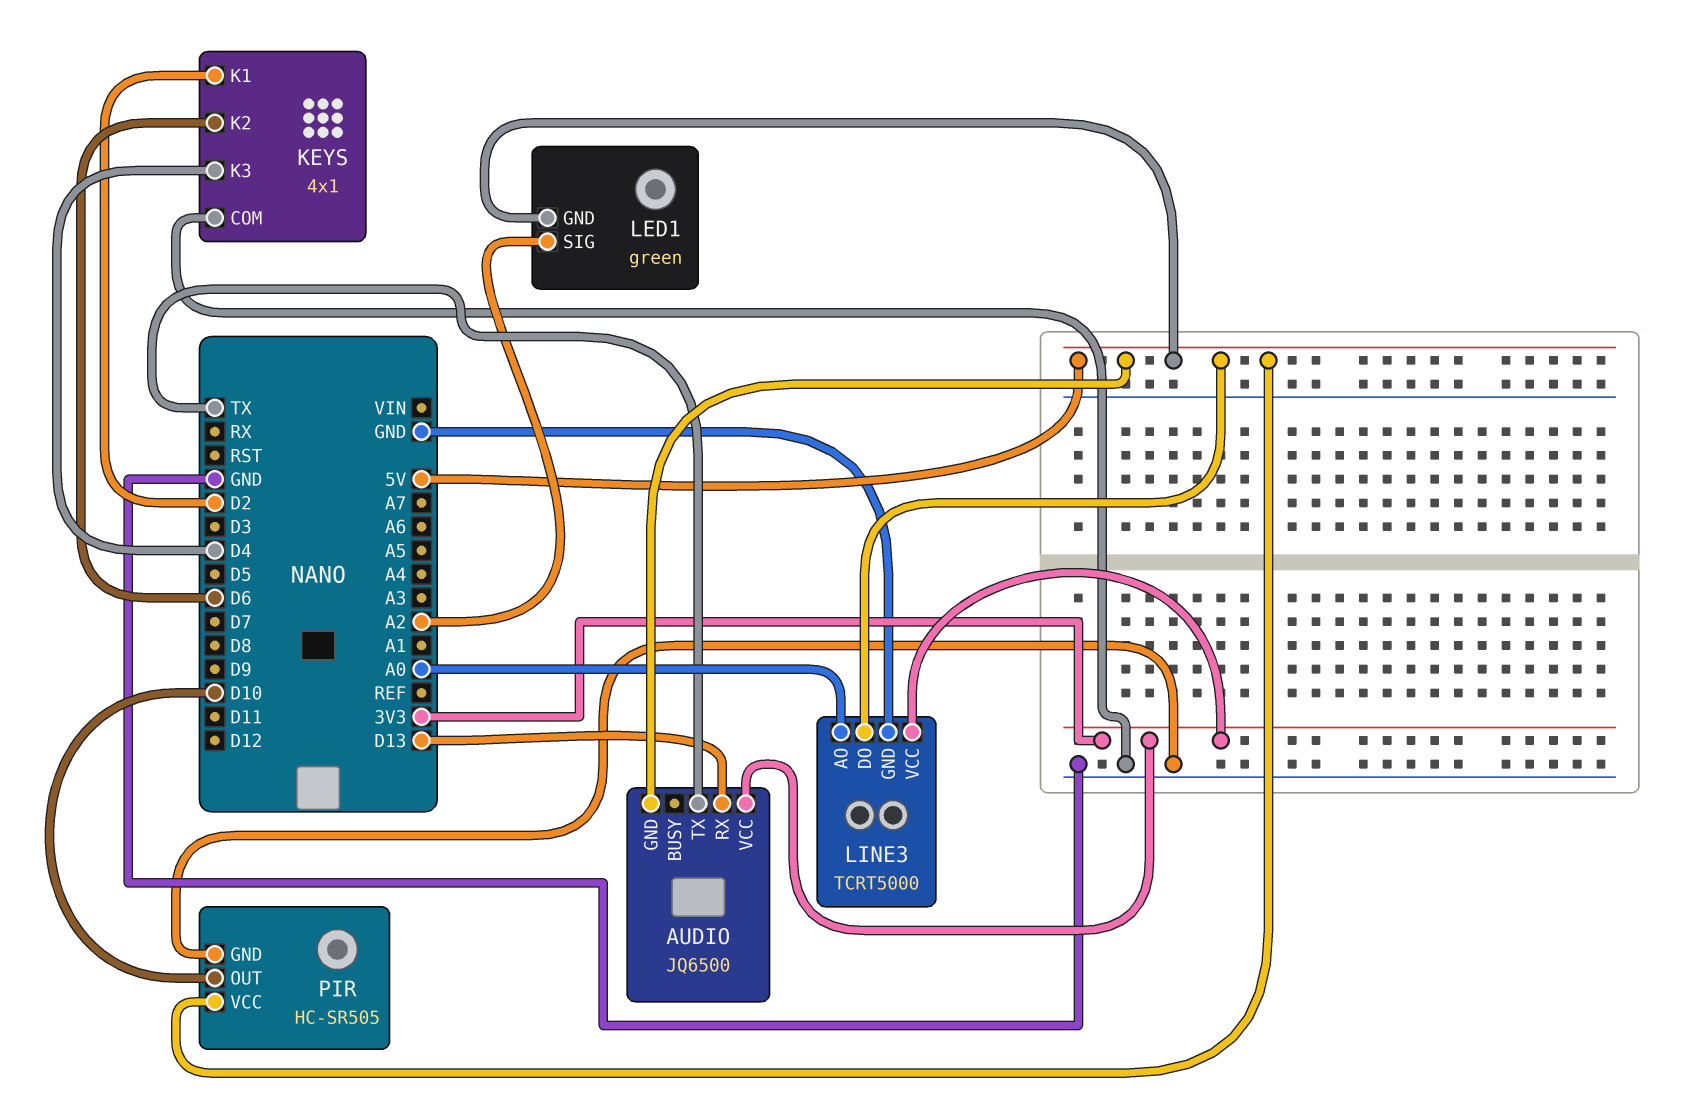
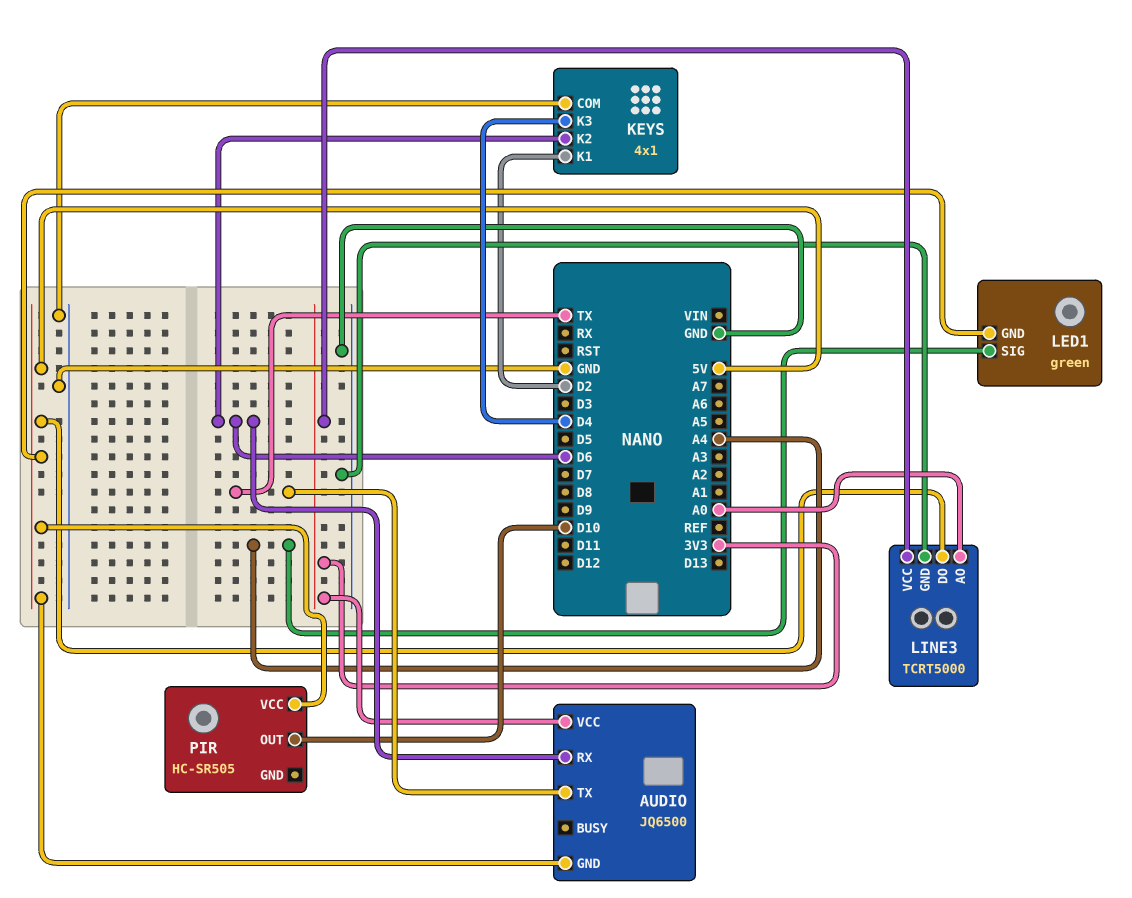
AUDIO pin RX: D13 -> D6
LED1 pin SIG: A2 -> A4
PIR pin GND: GND -> none

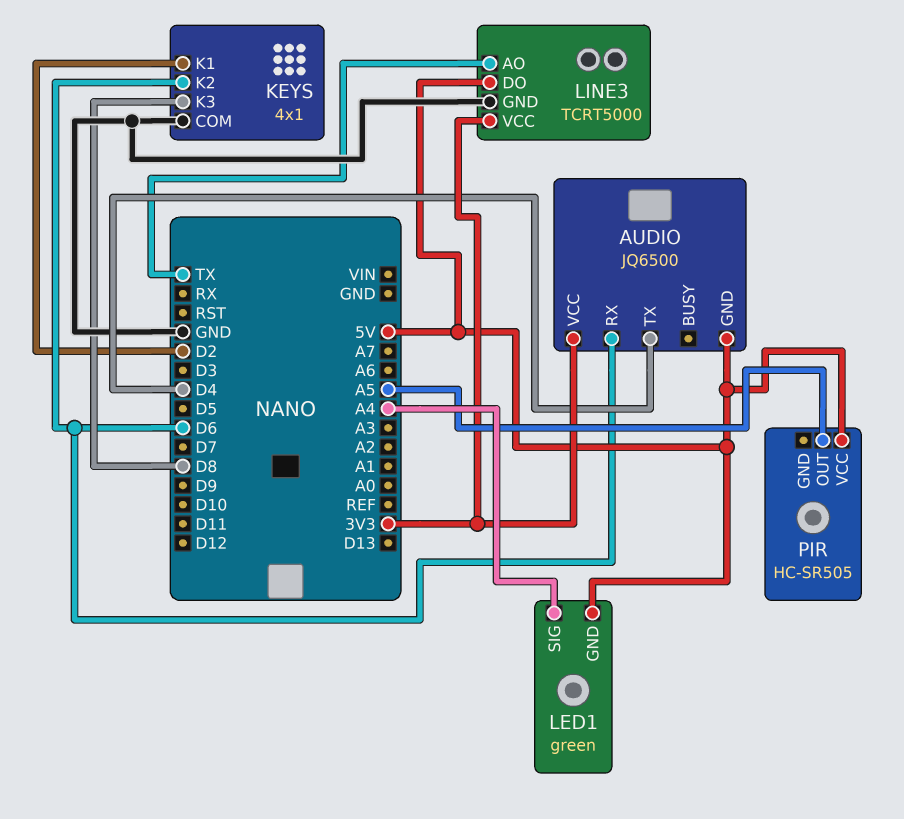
AUDIO pin TX: TX -> D4
KEYS pin K3: D4 -> D8
LINE3 pin AO: A0 -> TX
PIR pin OUT: D10 -> A5

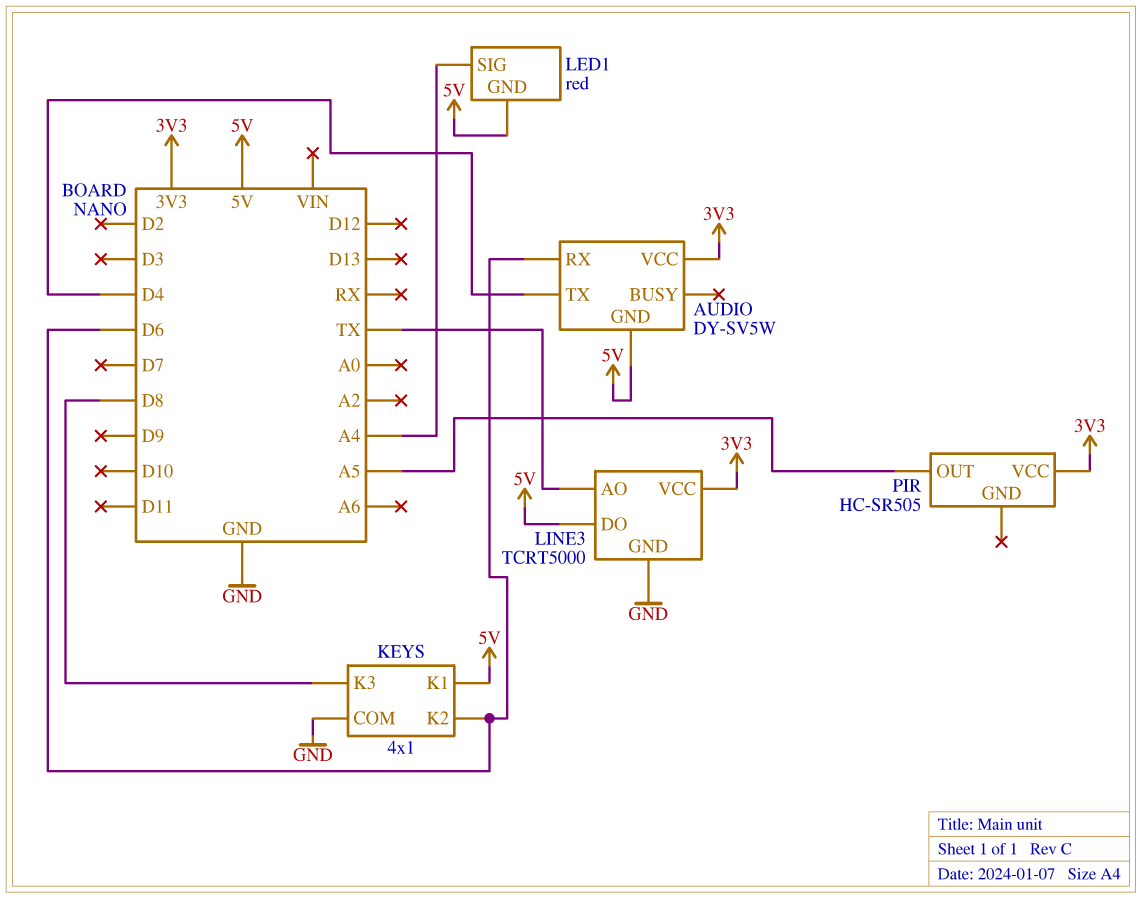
AUDIO: JQ6500 -> DY-SV5W
KEYS pin K1: D2 -> 5V
LED1: green -> red
PIR pin VCC: 5V -> 3V3

